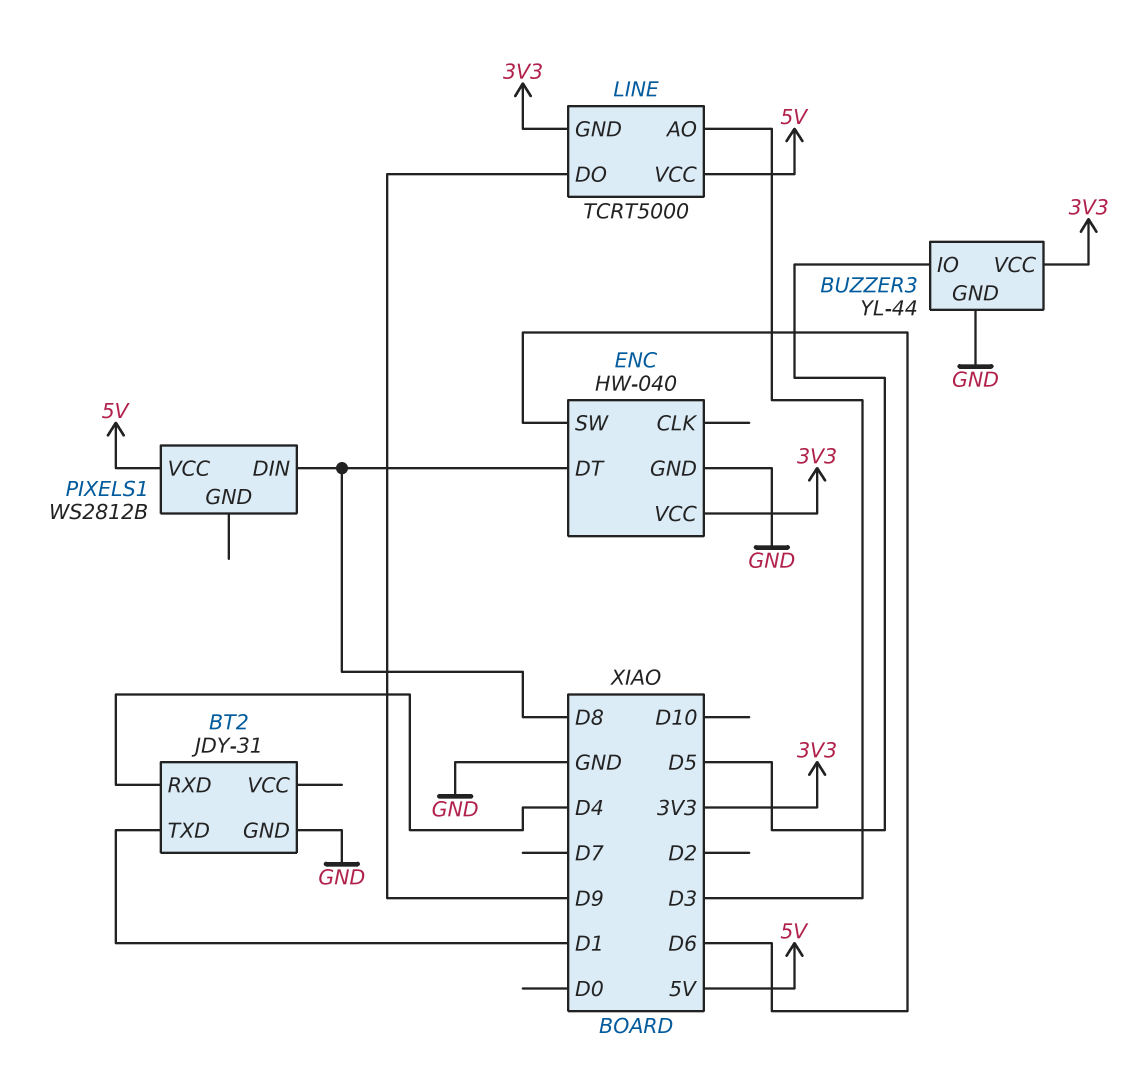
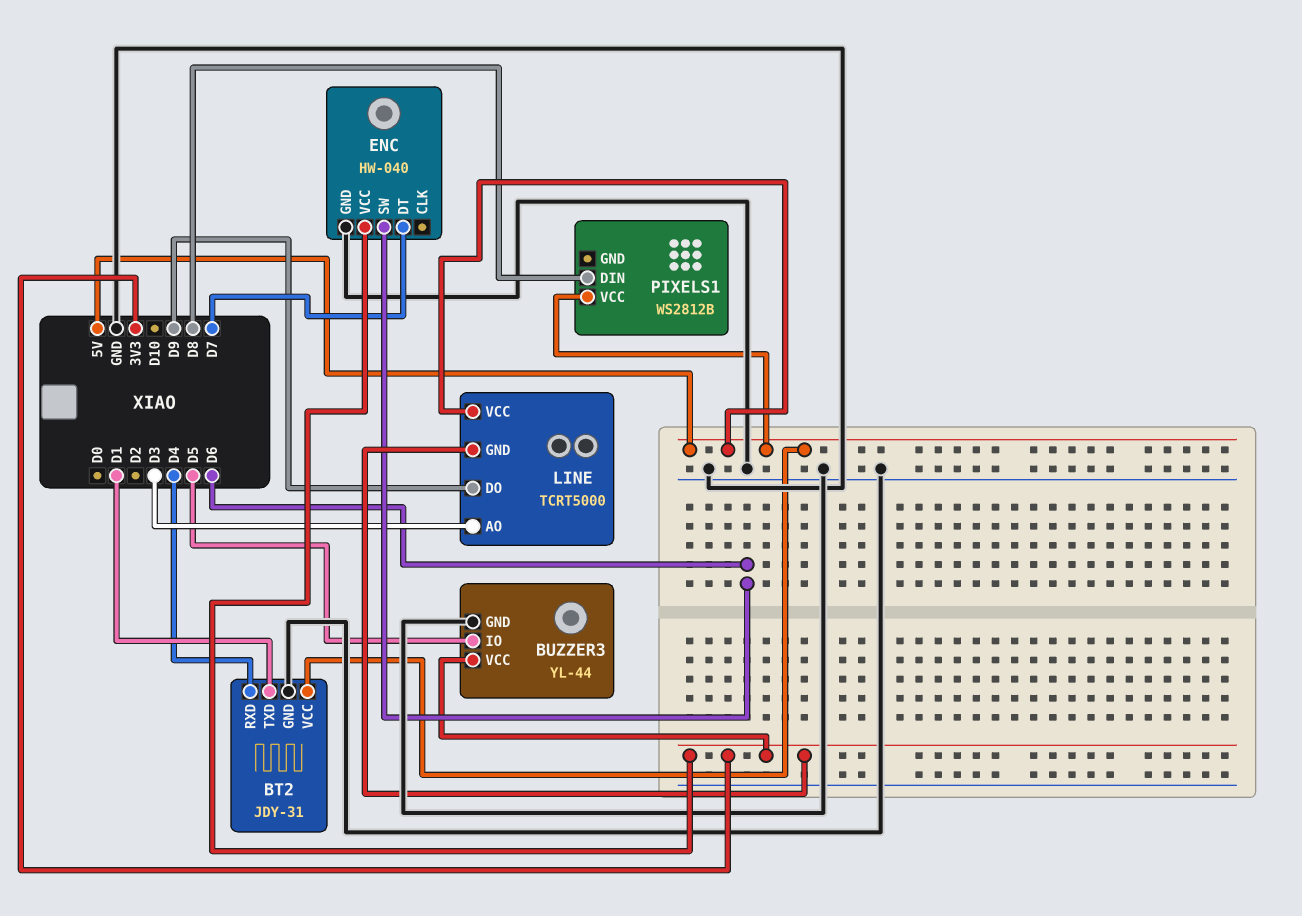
BT2 pin VCC: none -> 5V
ENC pin DT: D8 -> D7

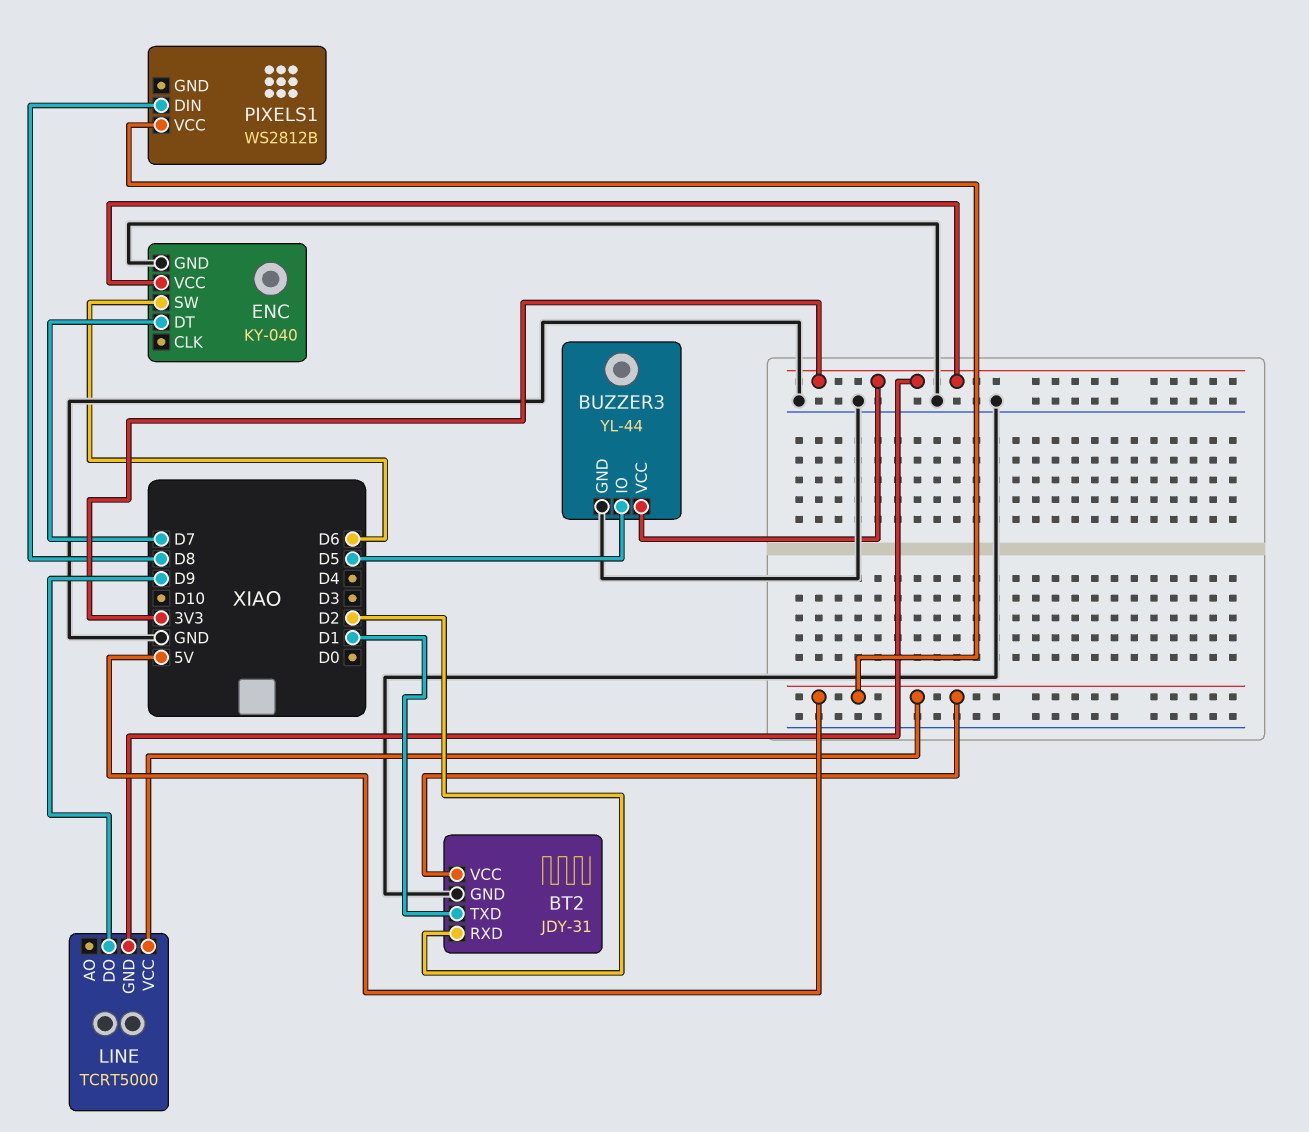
BT2 pin RXD: D4 -> D2
ENC: HW-040 -> KY-040
LINE pin AO: D3 -> none

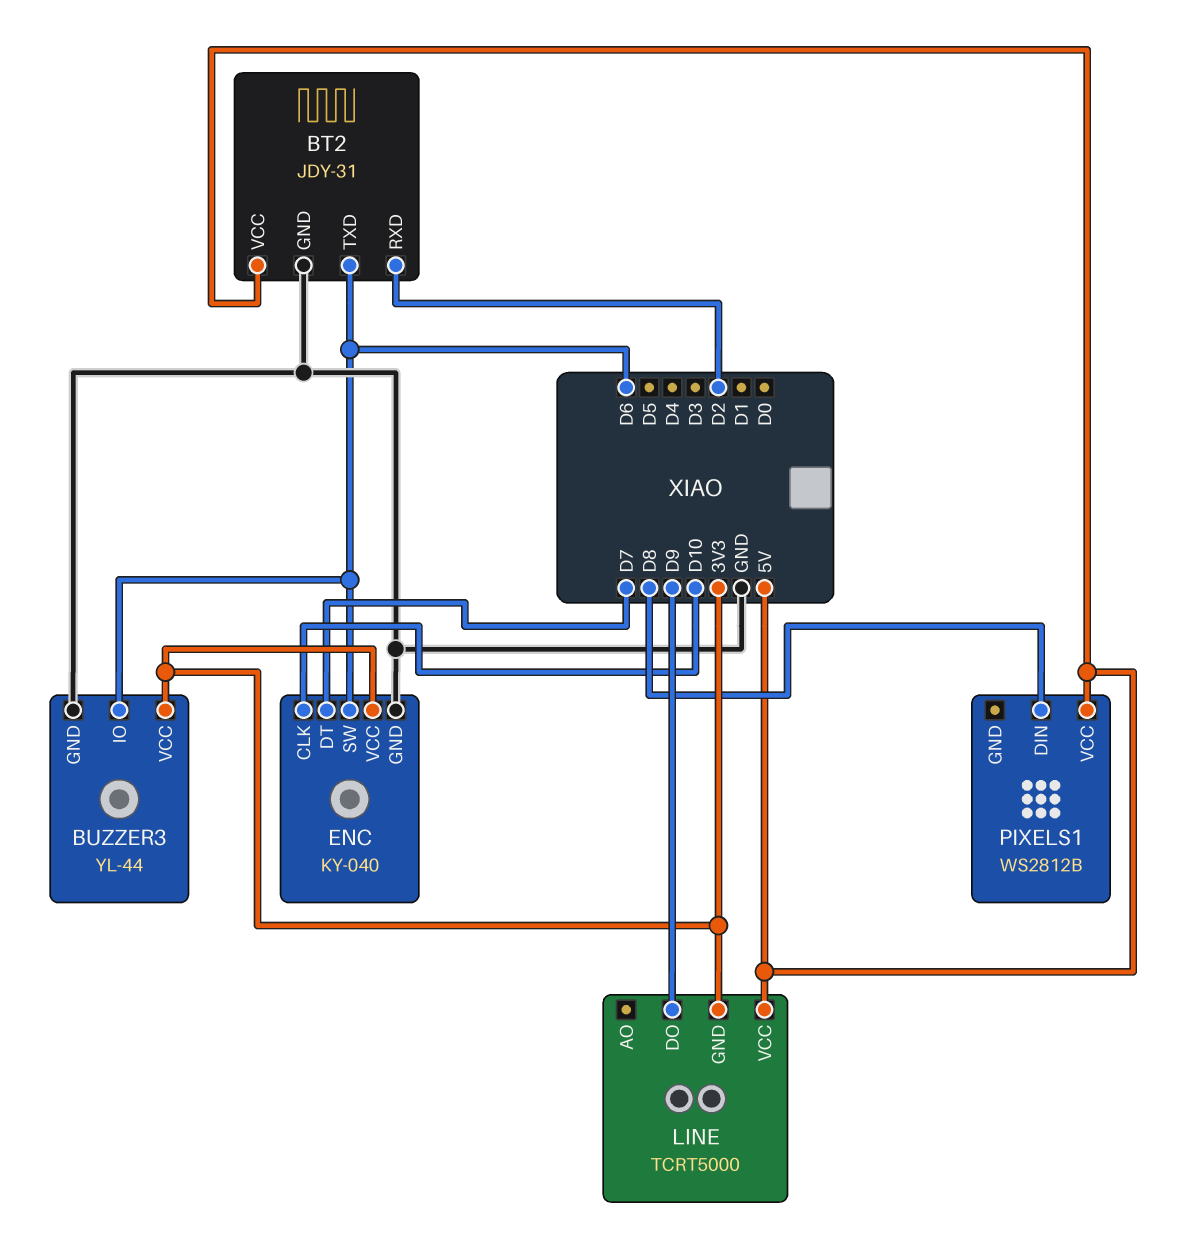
BT2 pin TXD: D1 -> D6
BUZZER3 pin IO: D5 -> D6
ENC pin CLK: none -> D10

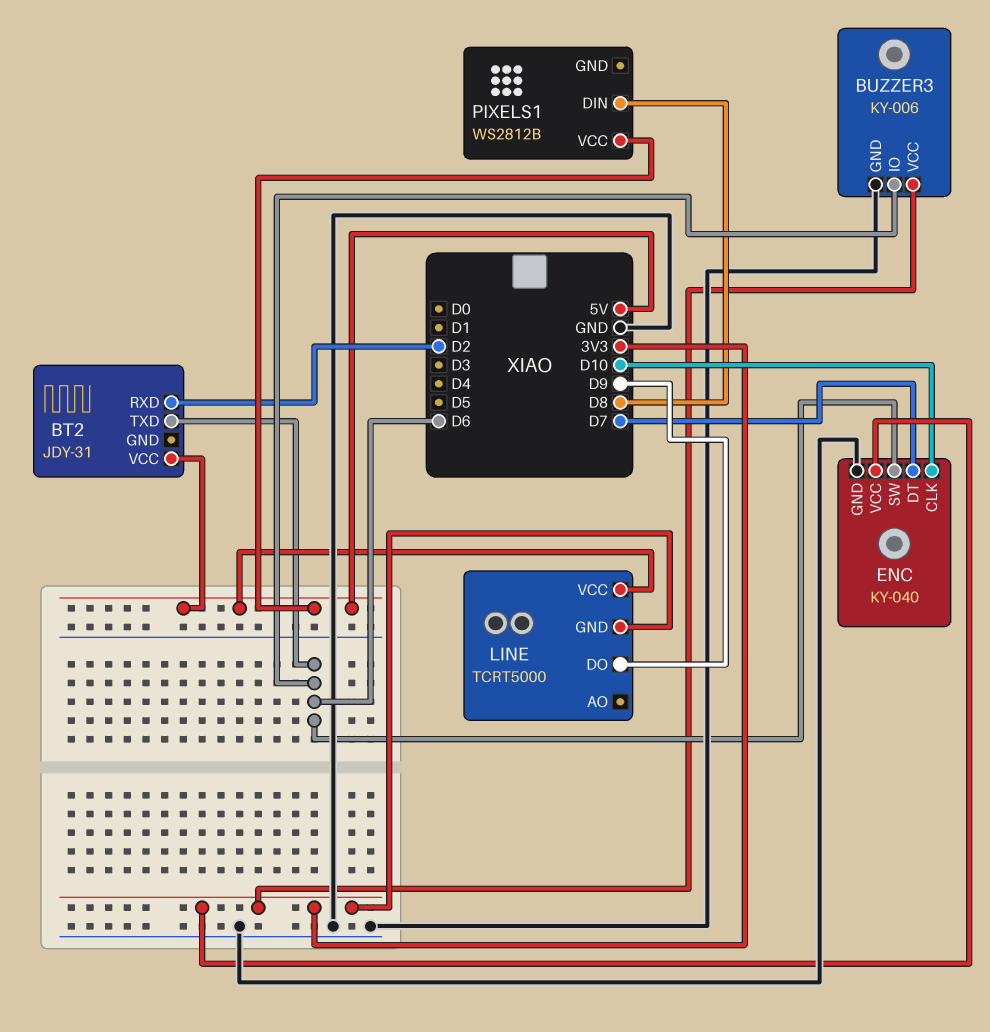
BT2 pin GND: GND -> none
BUZZER3: YL-44 -> KY-006

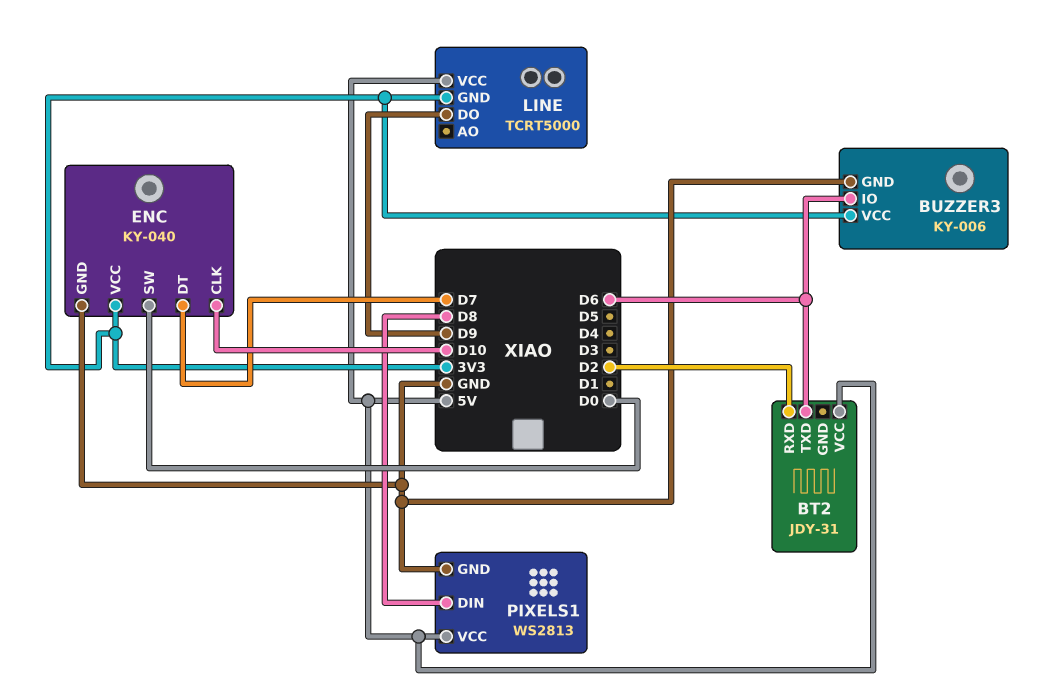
ENC pin SW: D6 -> D0
PIXELS1: WS2812B -> WS2813
PIXELS1 pin GND: none -> GND

